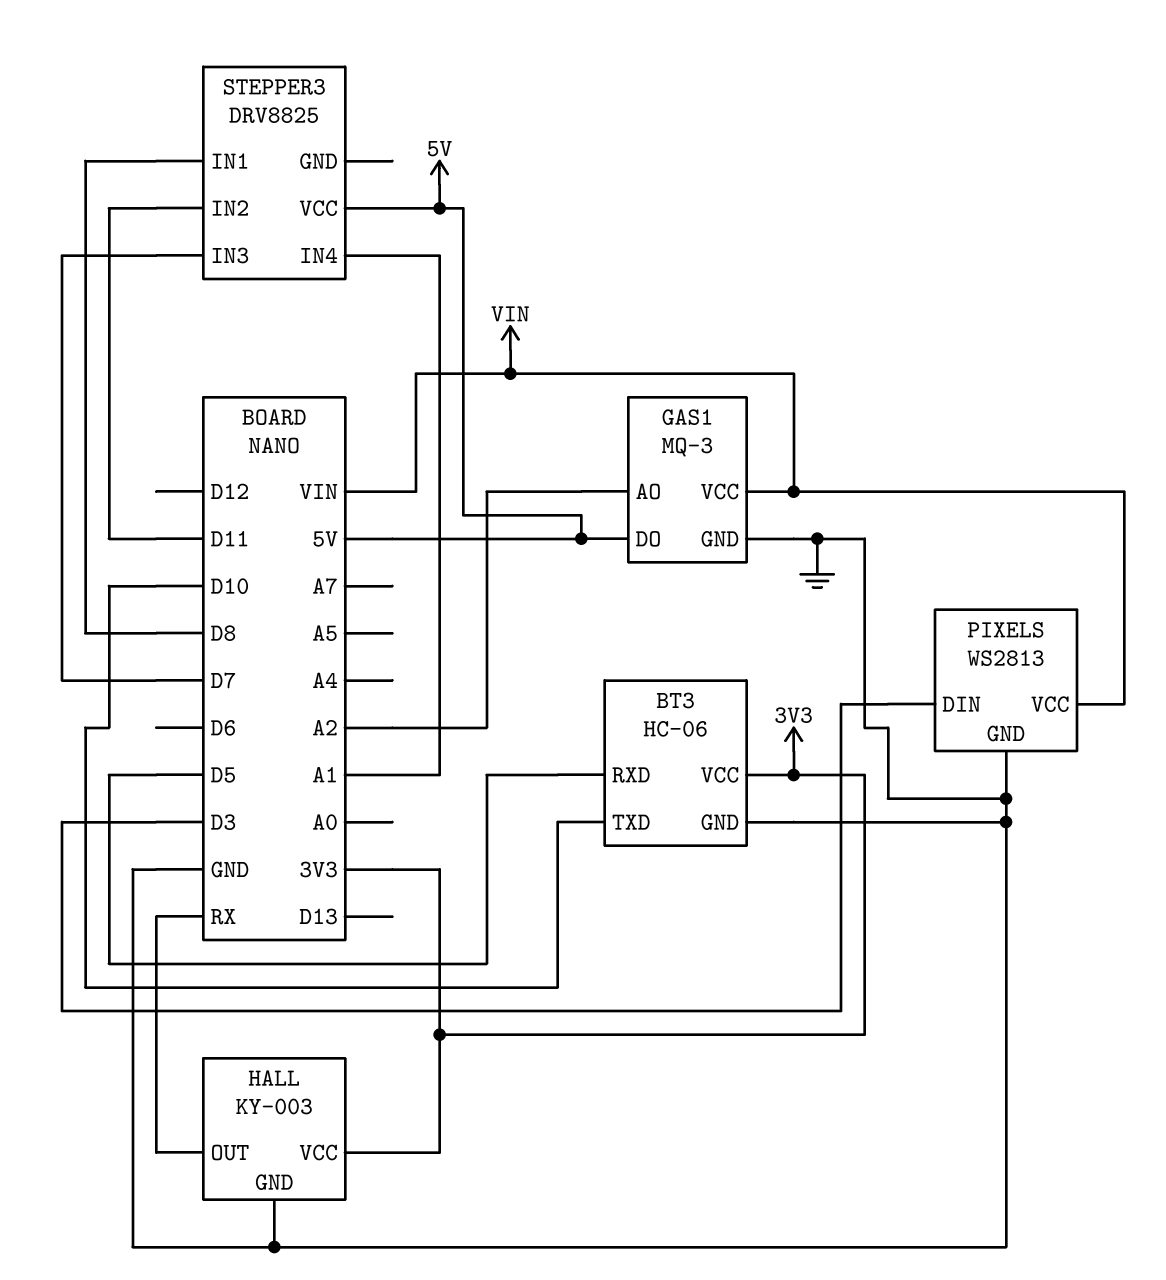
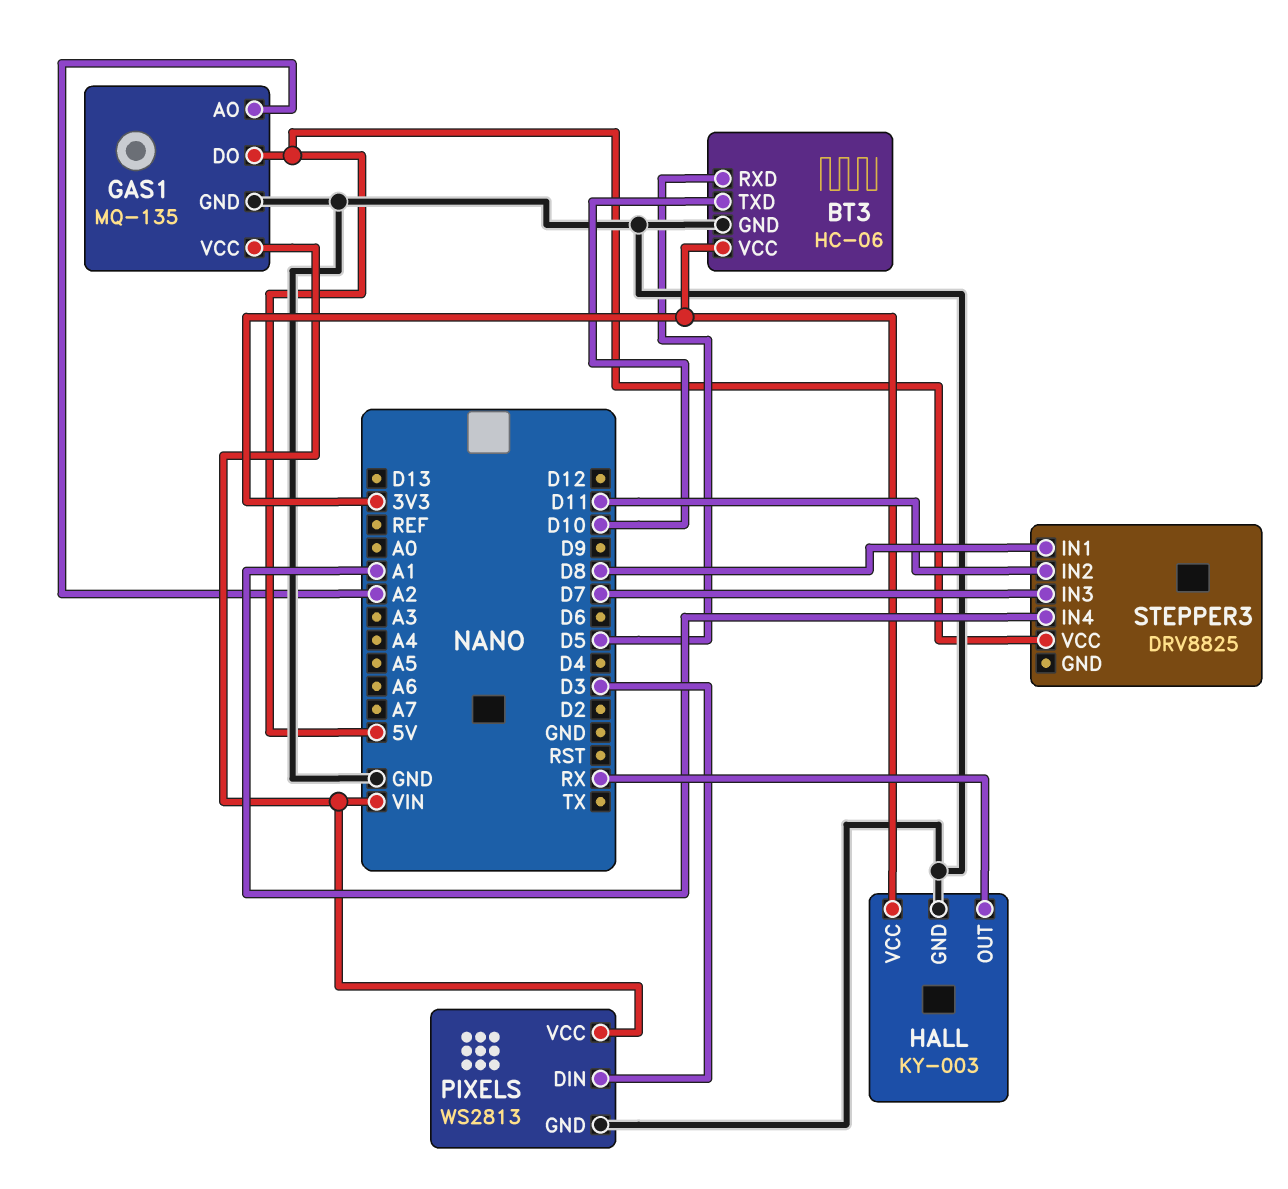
GAS1: MQ-3 -> MQ-135

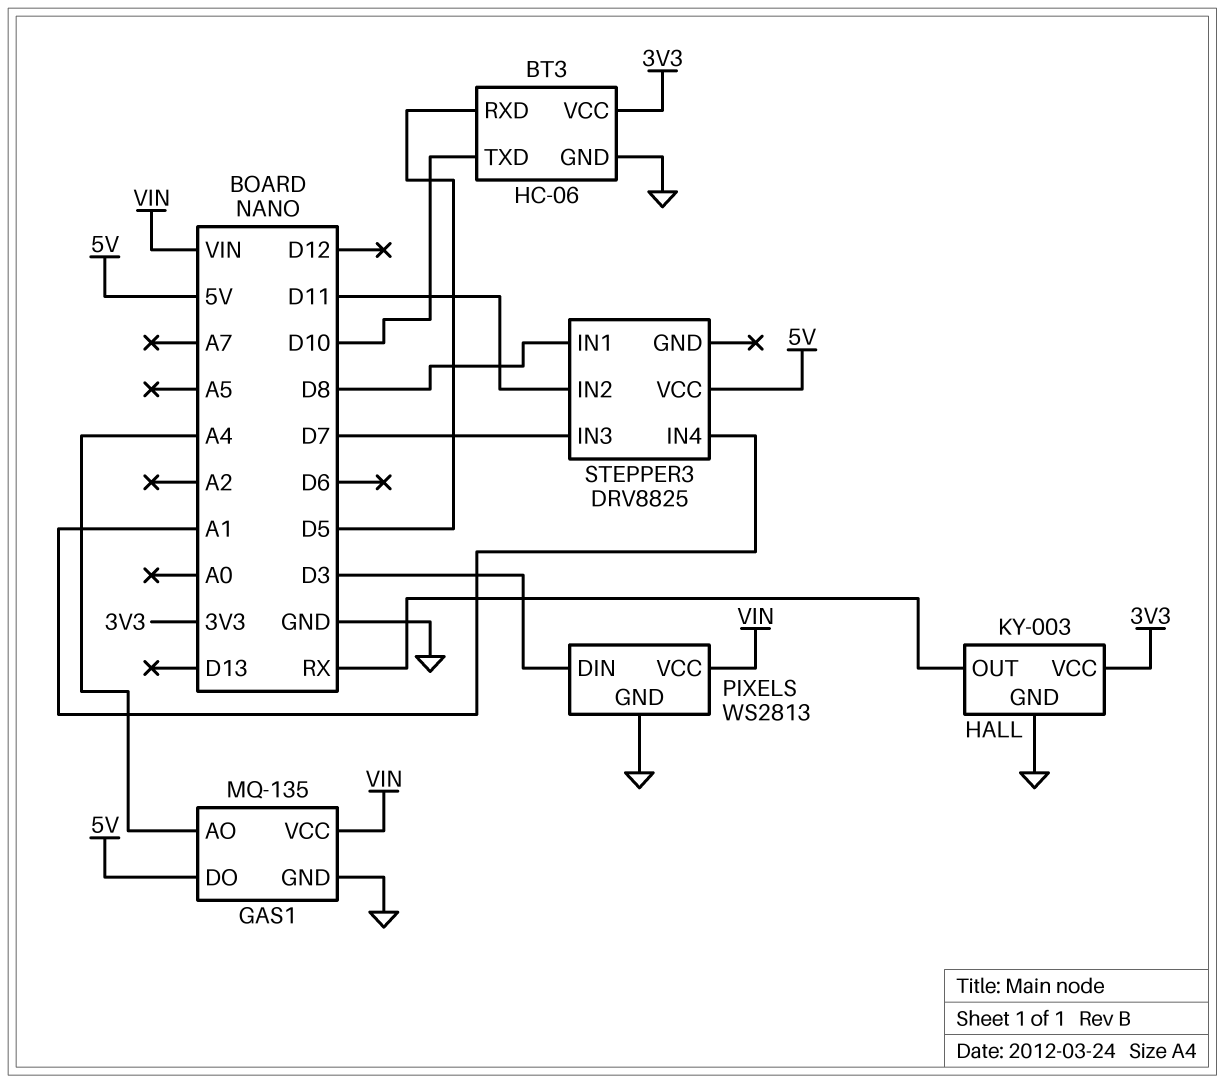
GAS1 pin AO: A2 -> A4

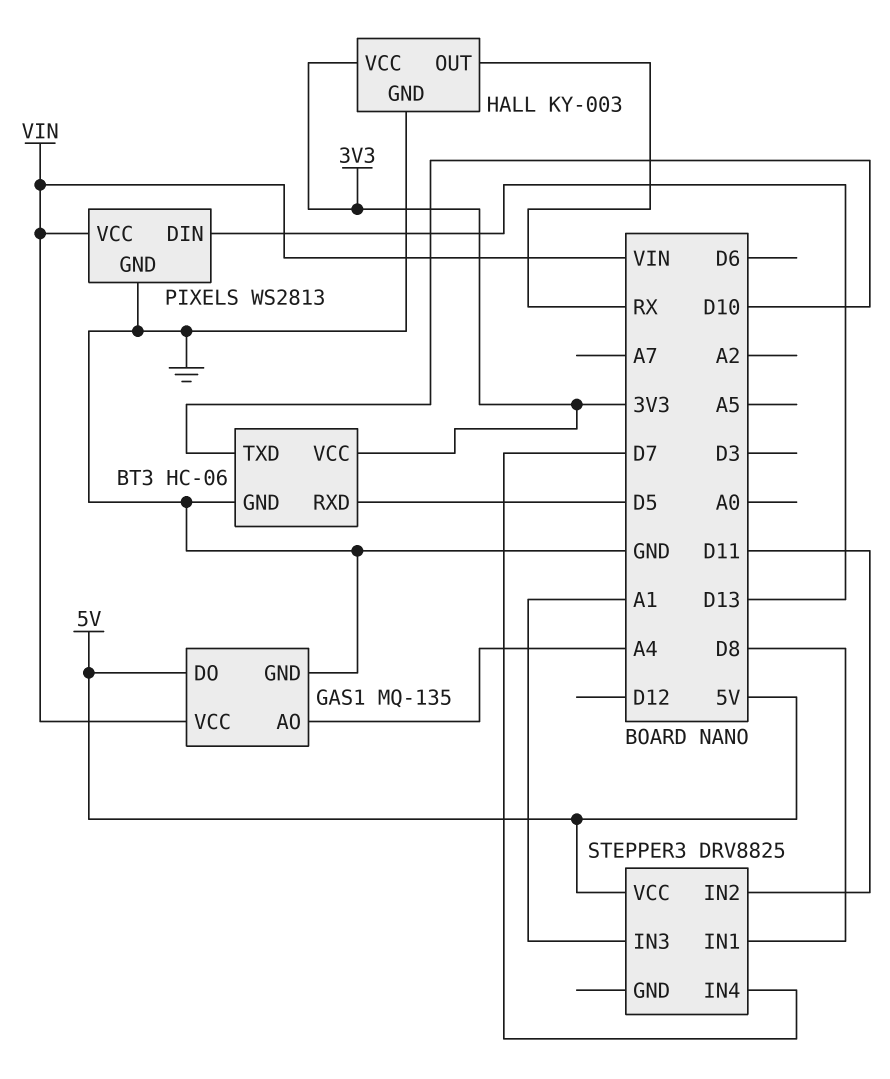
PIXELS pin DIN: D3 -> D13
STEPPER3 pin IN3: D7 -> A1
STEPPER3 pin IN4: A1 -> D7

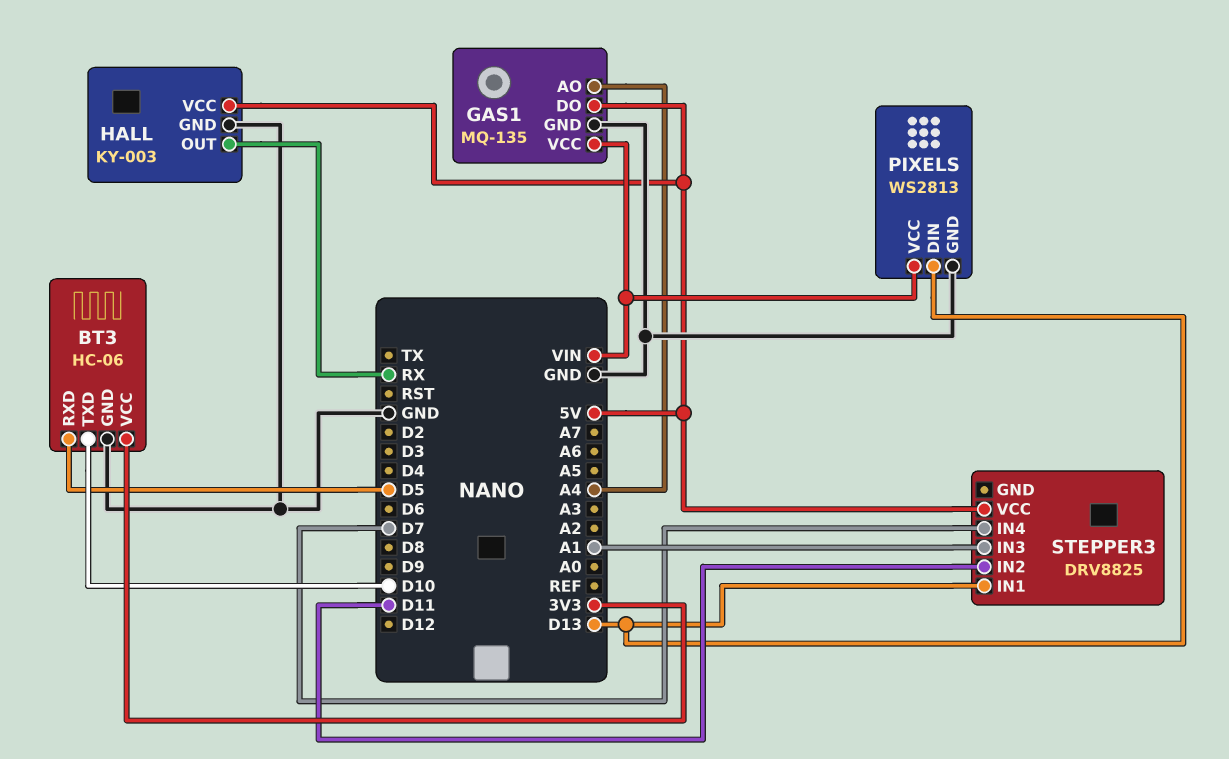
HALL pin VCC: 3V3 -> 5V
STEPPER3 pin IN1: D8 -> D13

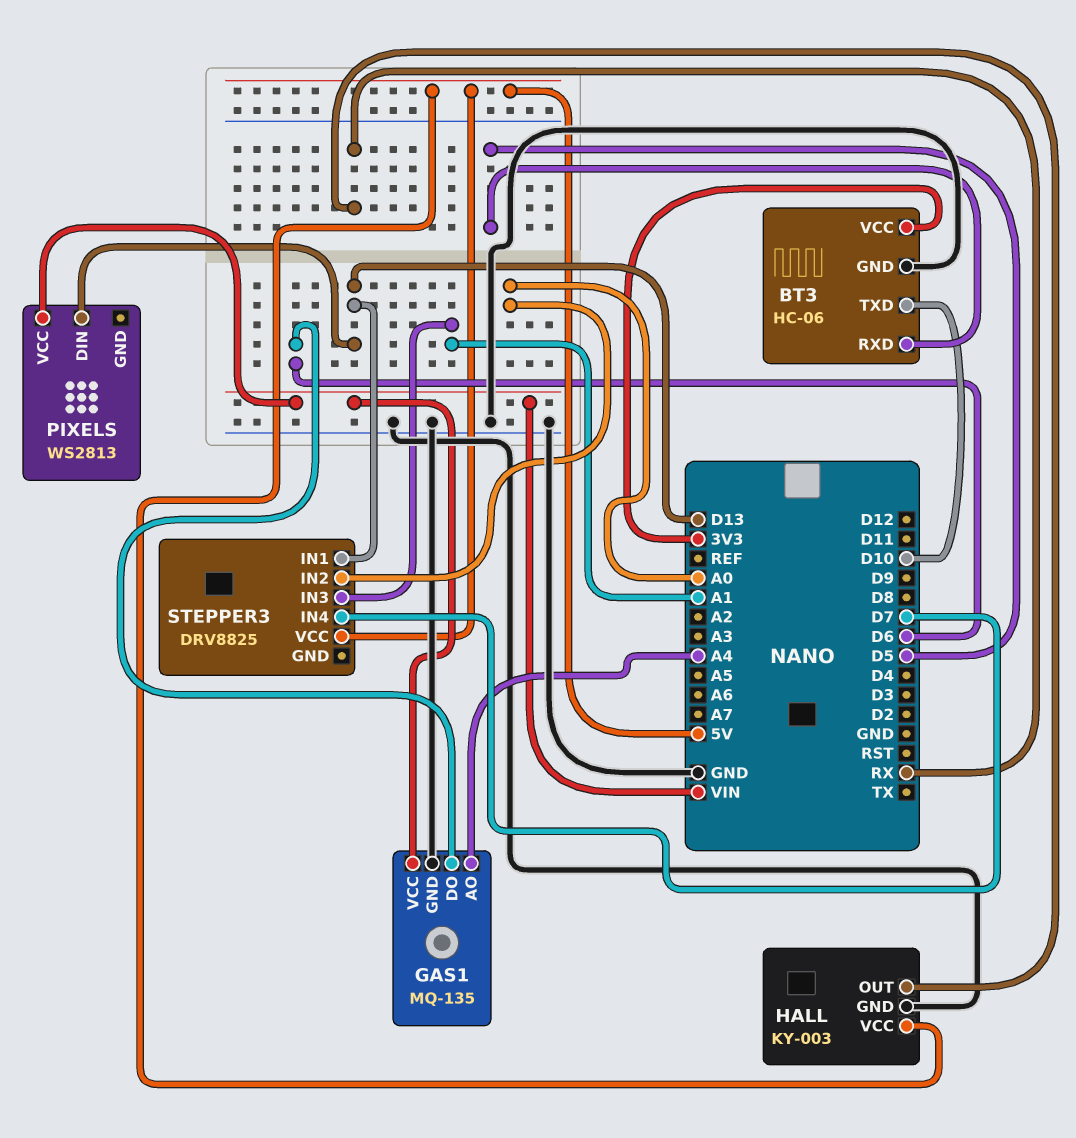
GAS1 pin DO: 5V -> D6
PIXELS pin GND: GND -> none
STEPPER3 pin IN2: D11 -> A0

